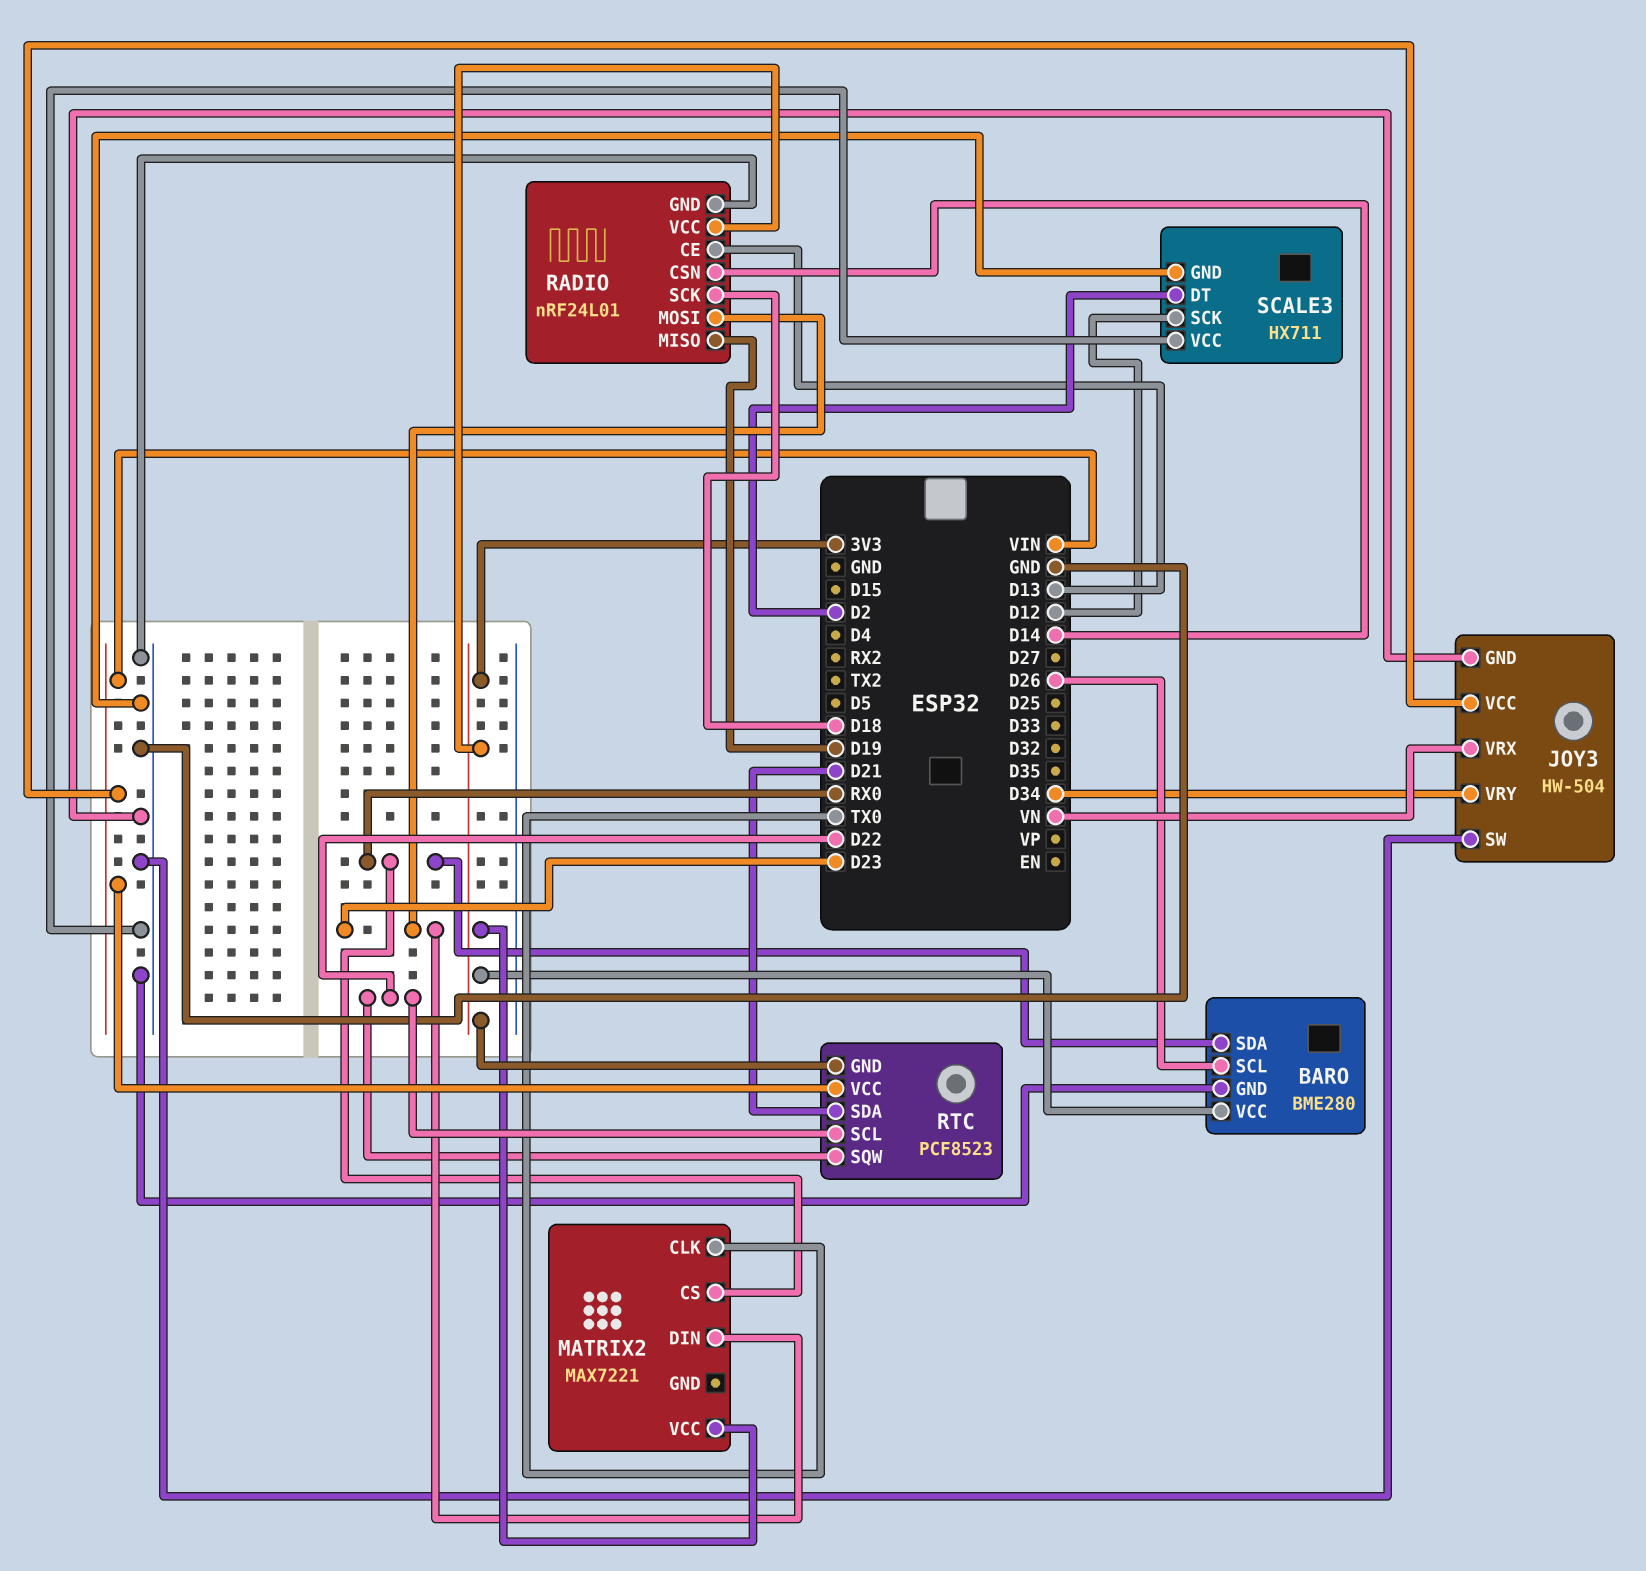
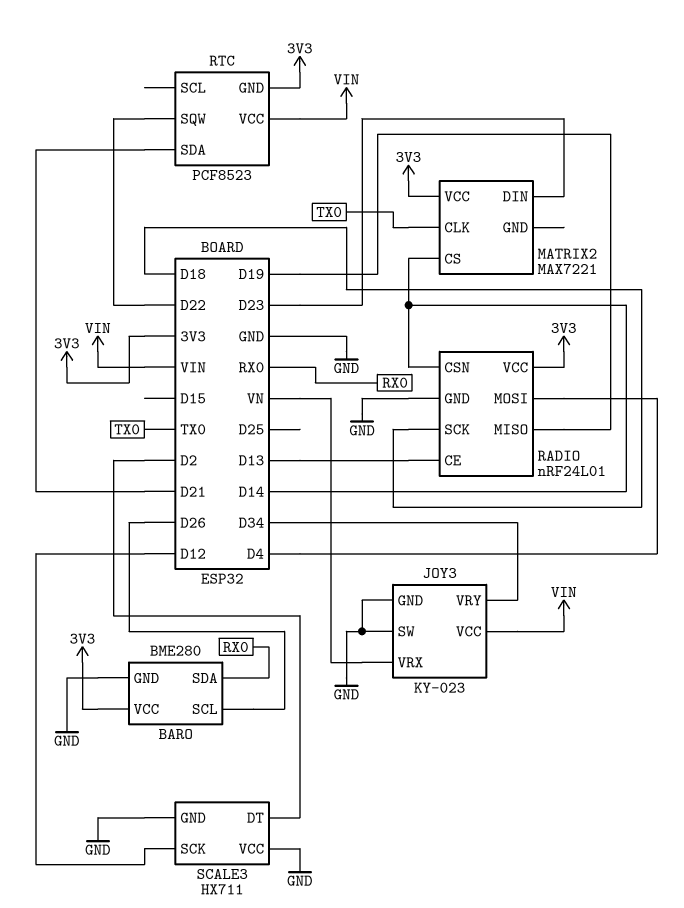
JOY3: HW-504 -> KY-023
MATRIX2 pin CS: RX0 -> D14
RADIO pin MOSI: D23 -> D4
RTC pin SCL: D22 -> none

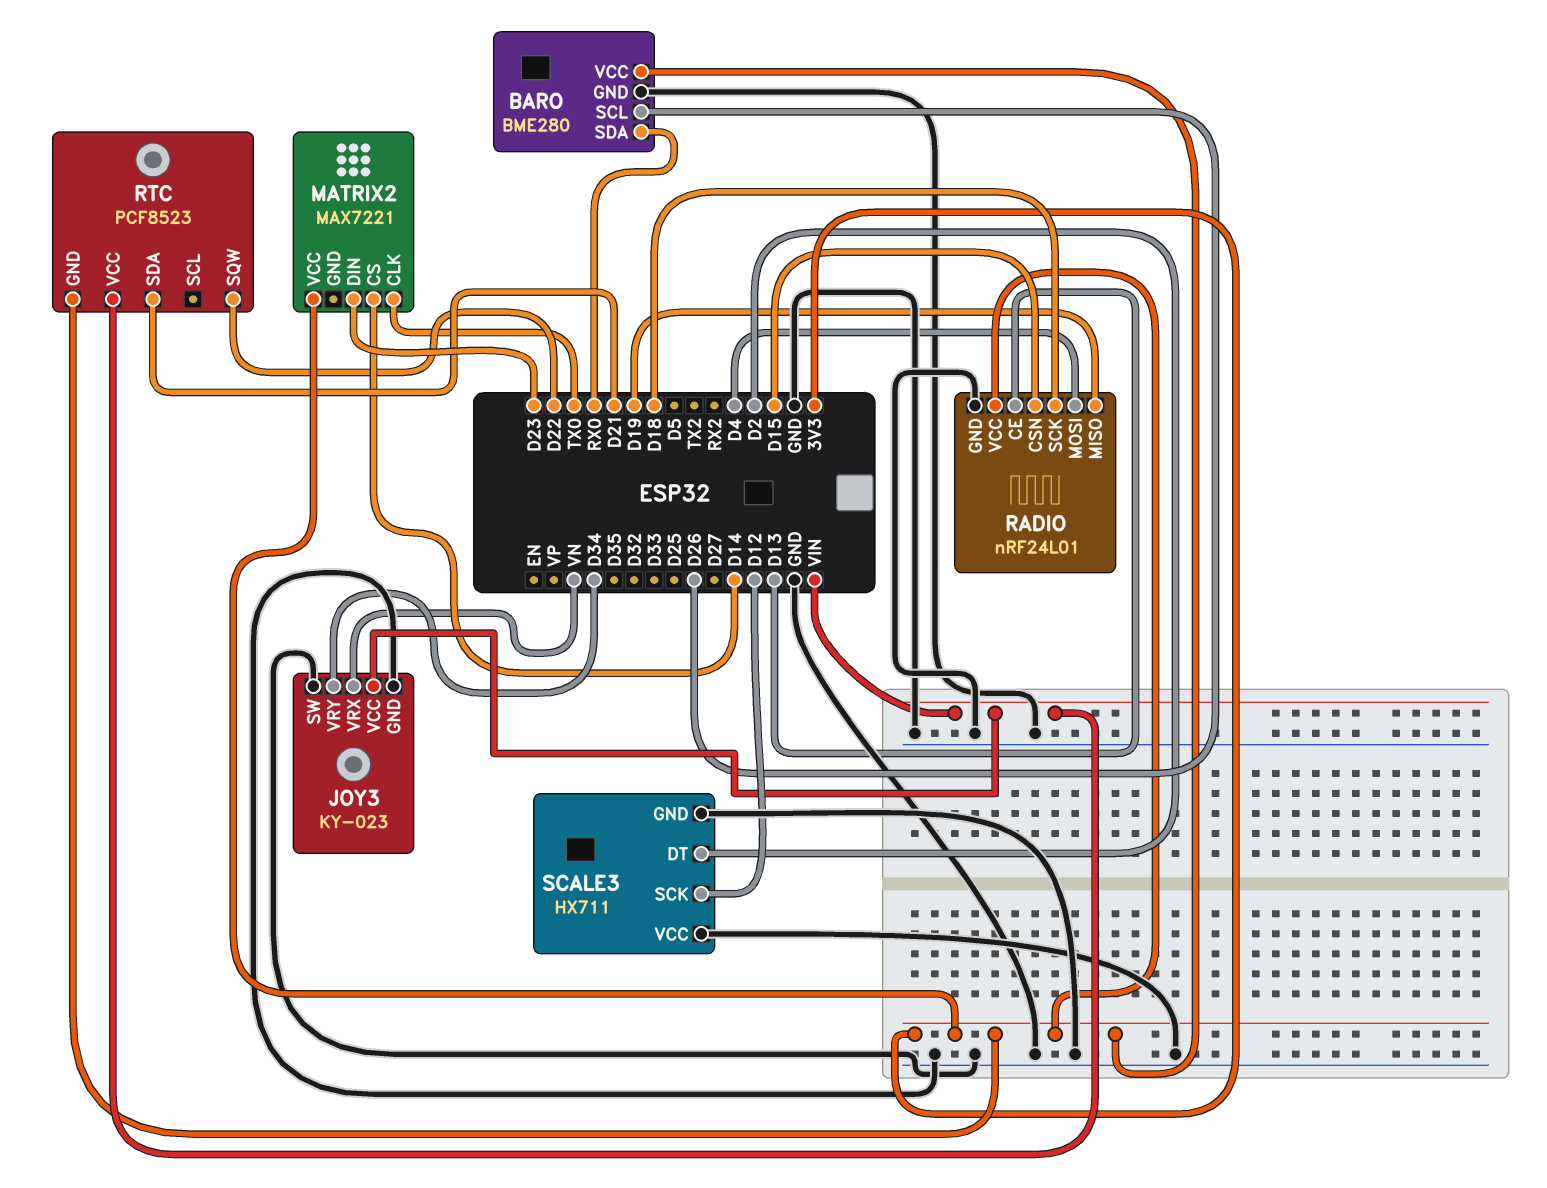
RADIO pin CSN: D14 -> D15

